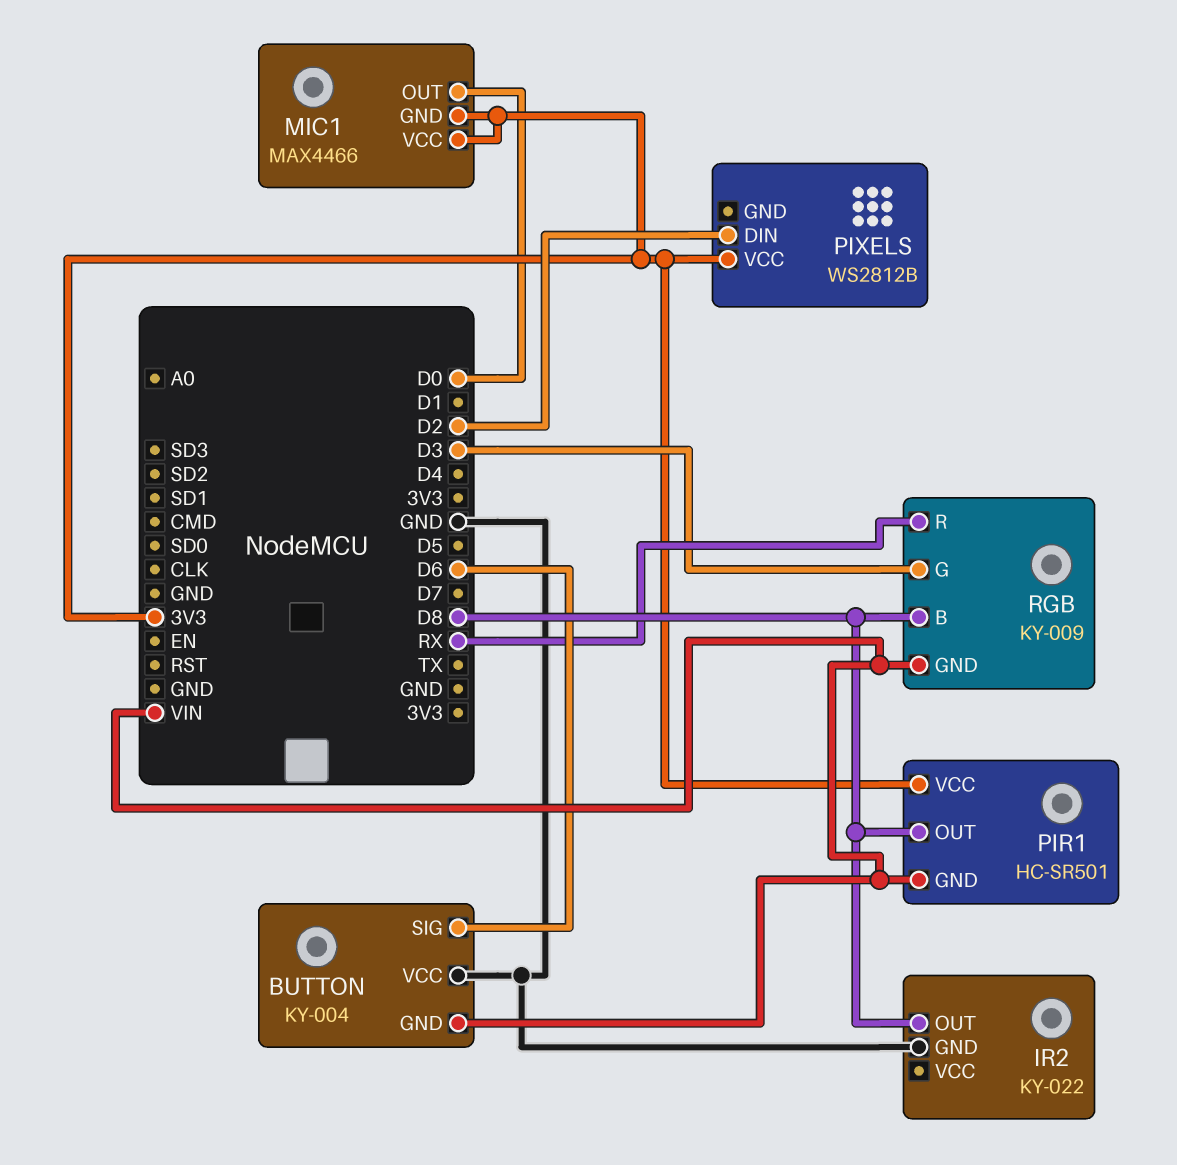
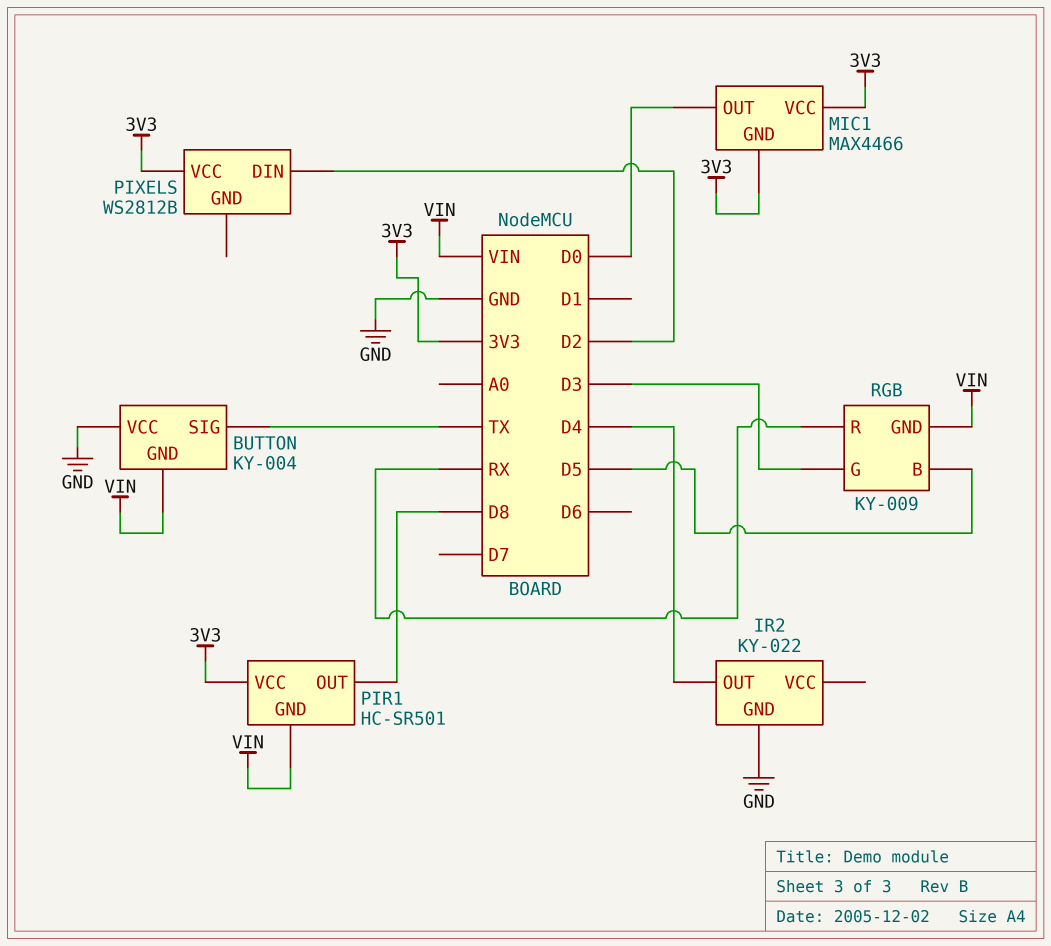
BUTTON pin SIG: D6 -> TX
IR2 pin OUT: D8 -> D4
RGB pin B: D8 -> D5

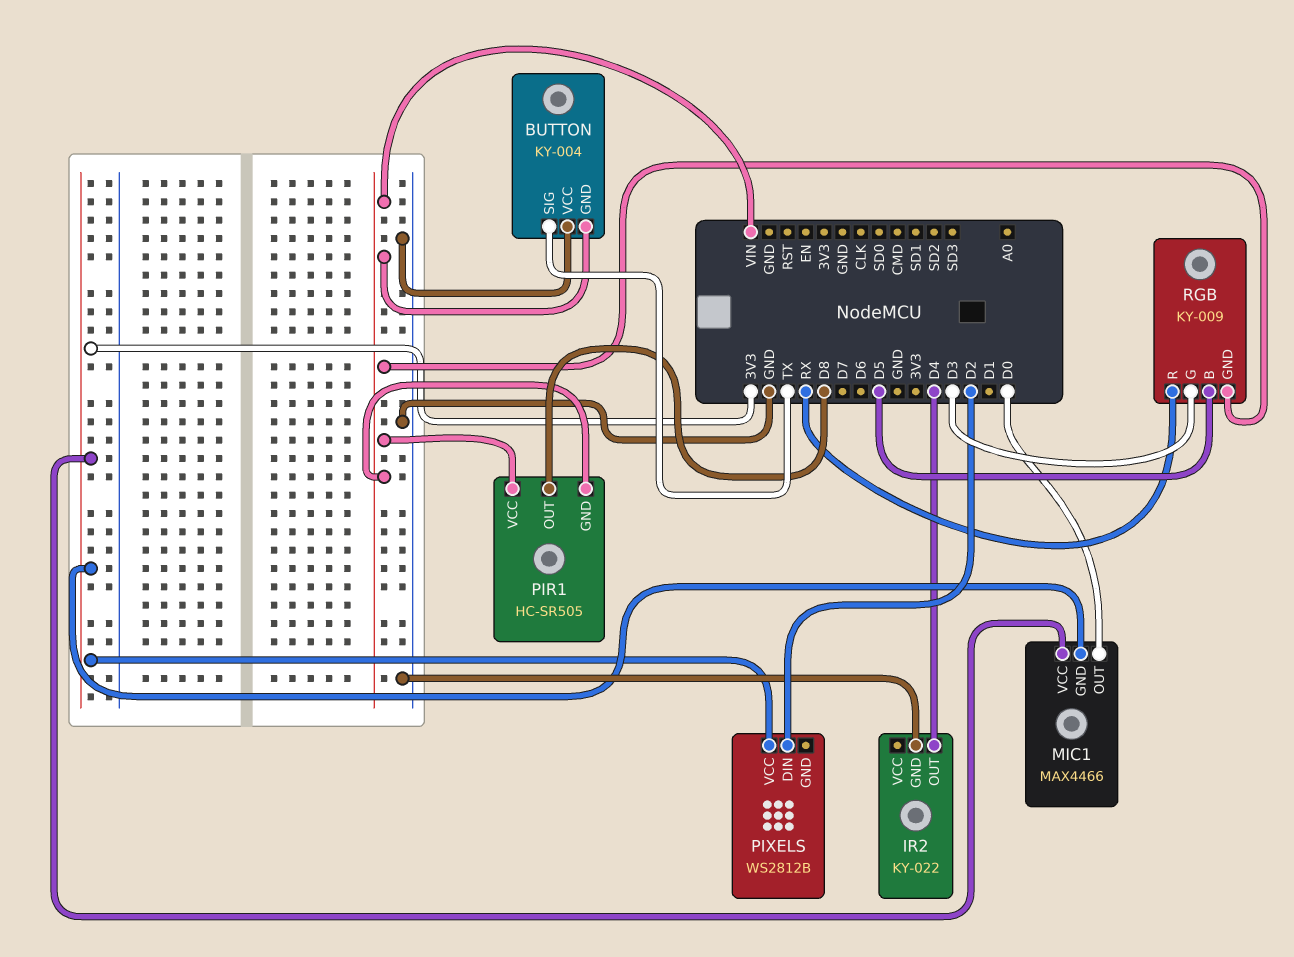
PIR1: HC-SR501 -> HC-SR505
PIR1 pin VCC: 3V3 -> VIN

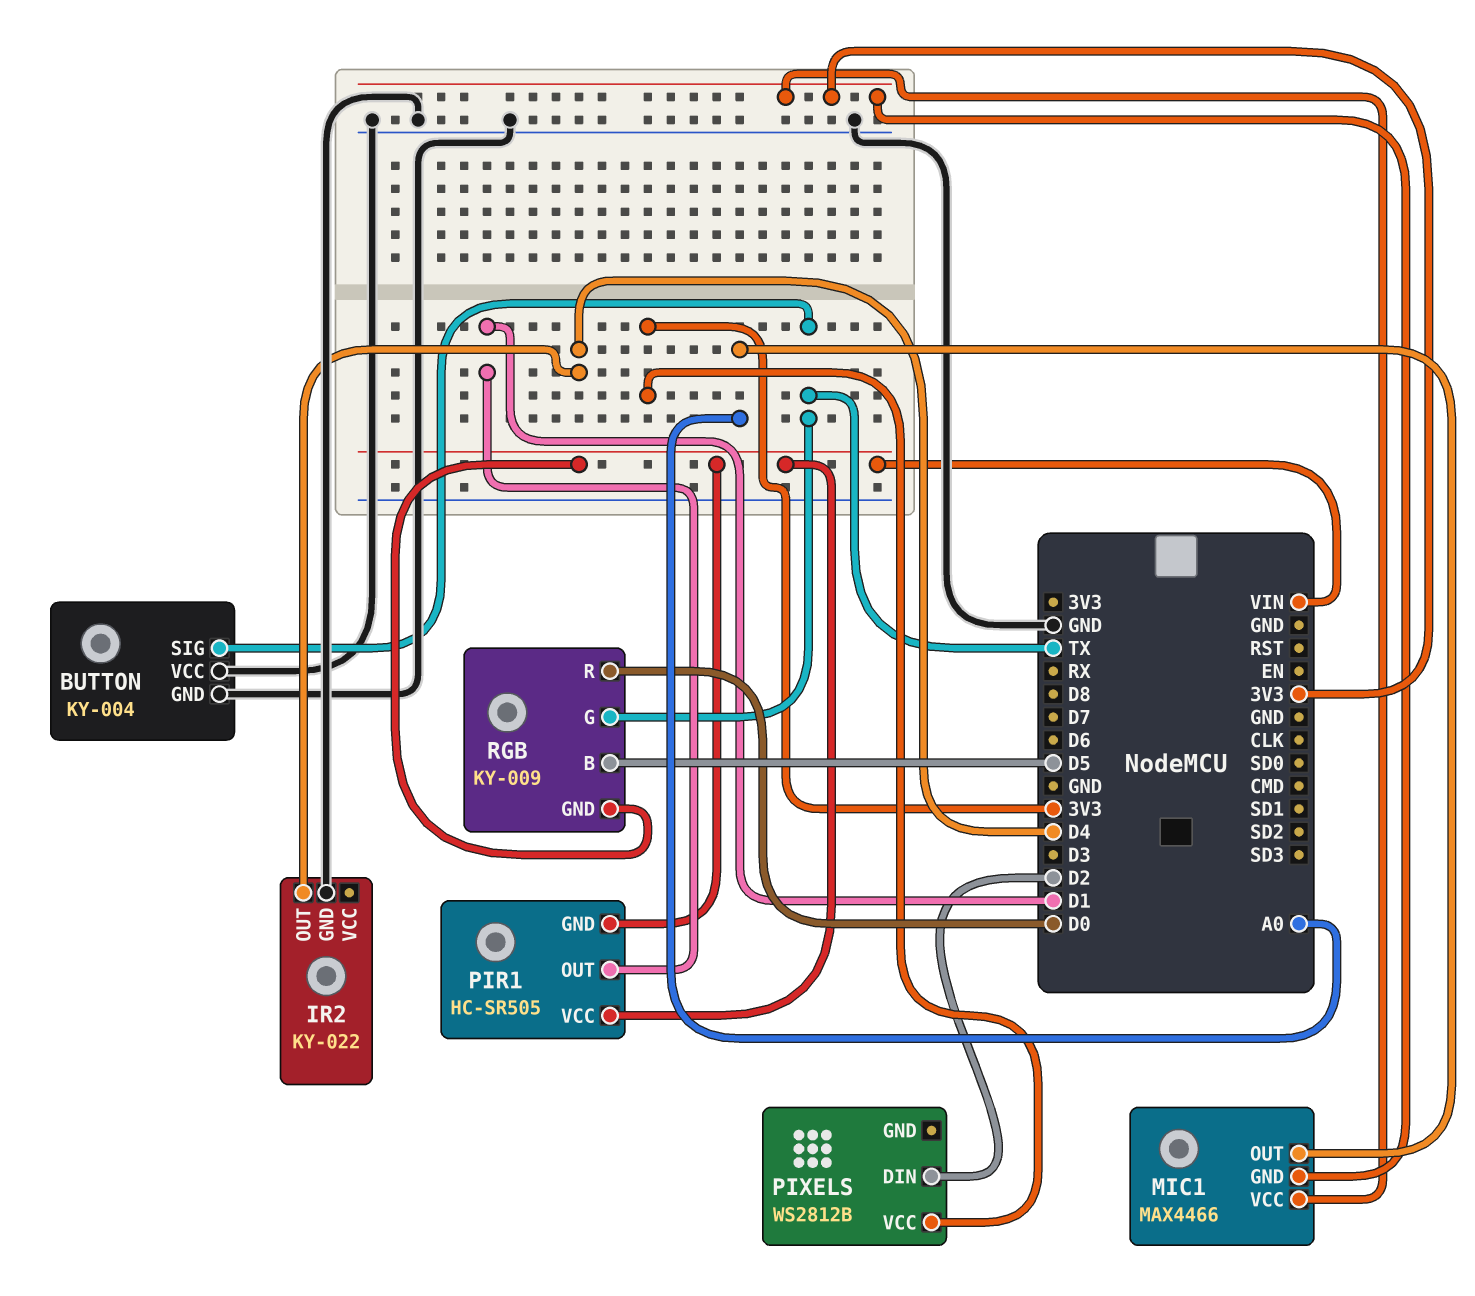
BUTTON pin GND: VIN -> GND
MIC1 pin OUT: D0 -> A0
PIR1 pin OUT: D8 -> D1
RGB pin G: D3 -> TX
RGB pin R: RX -> D0

